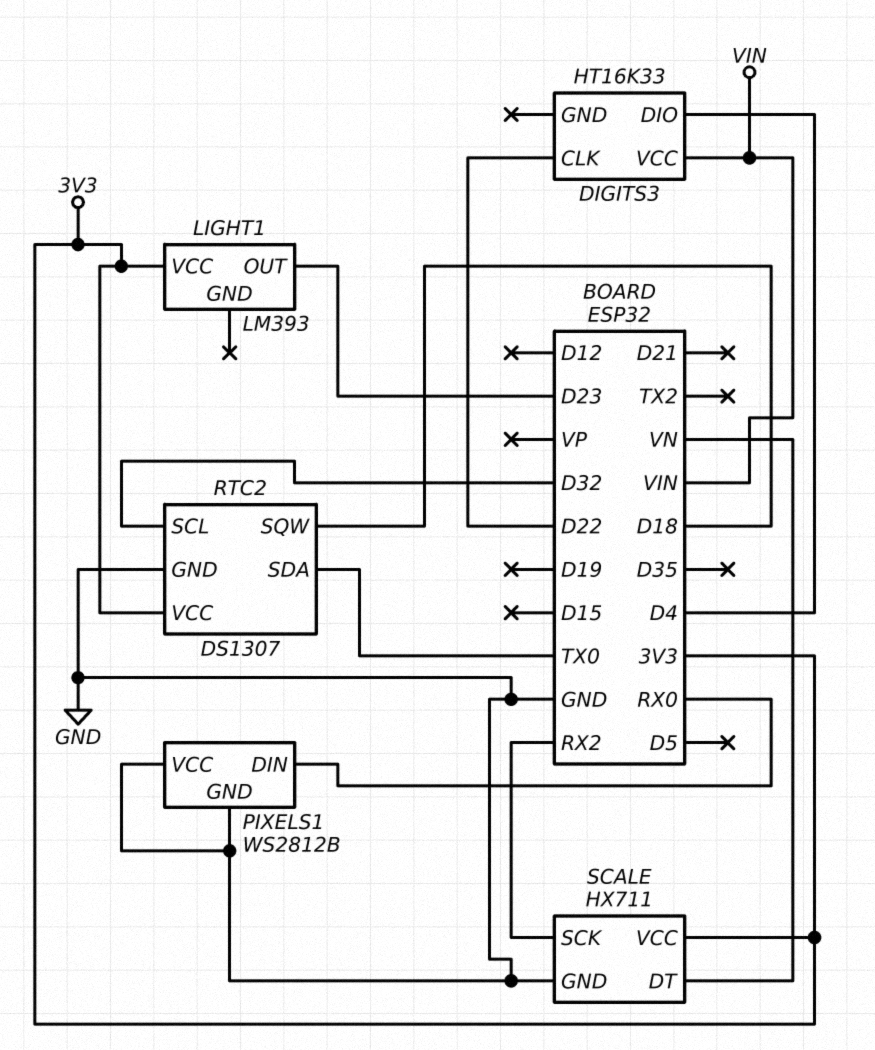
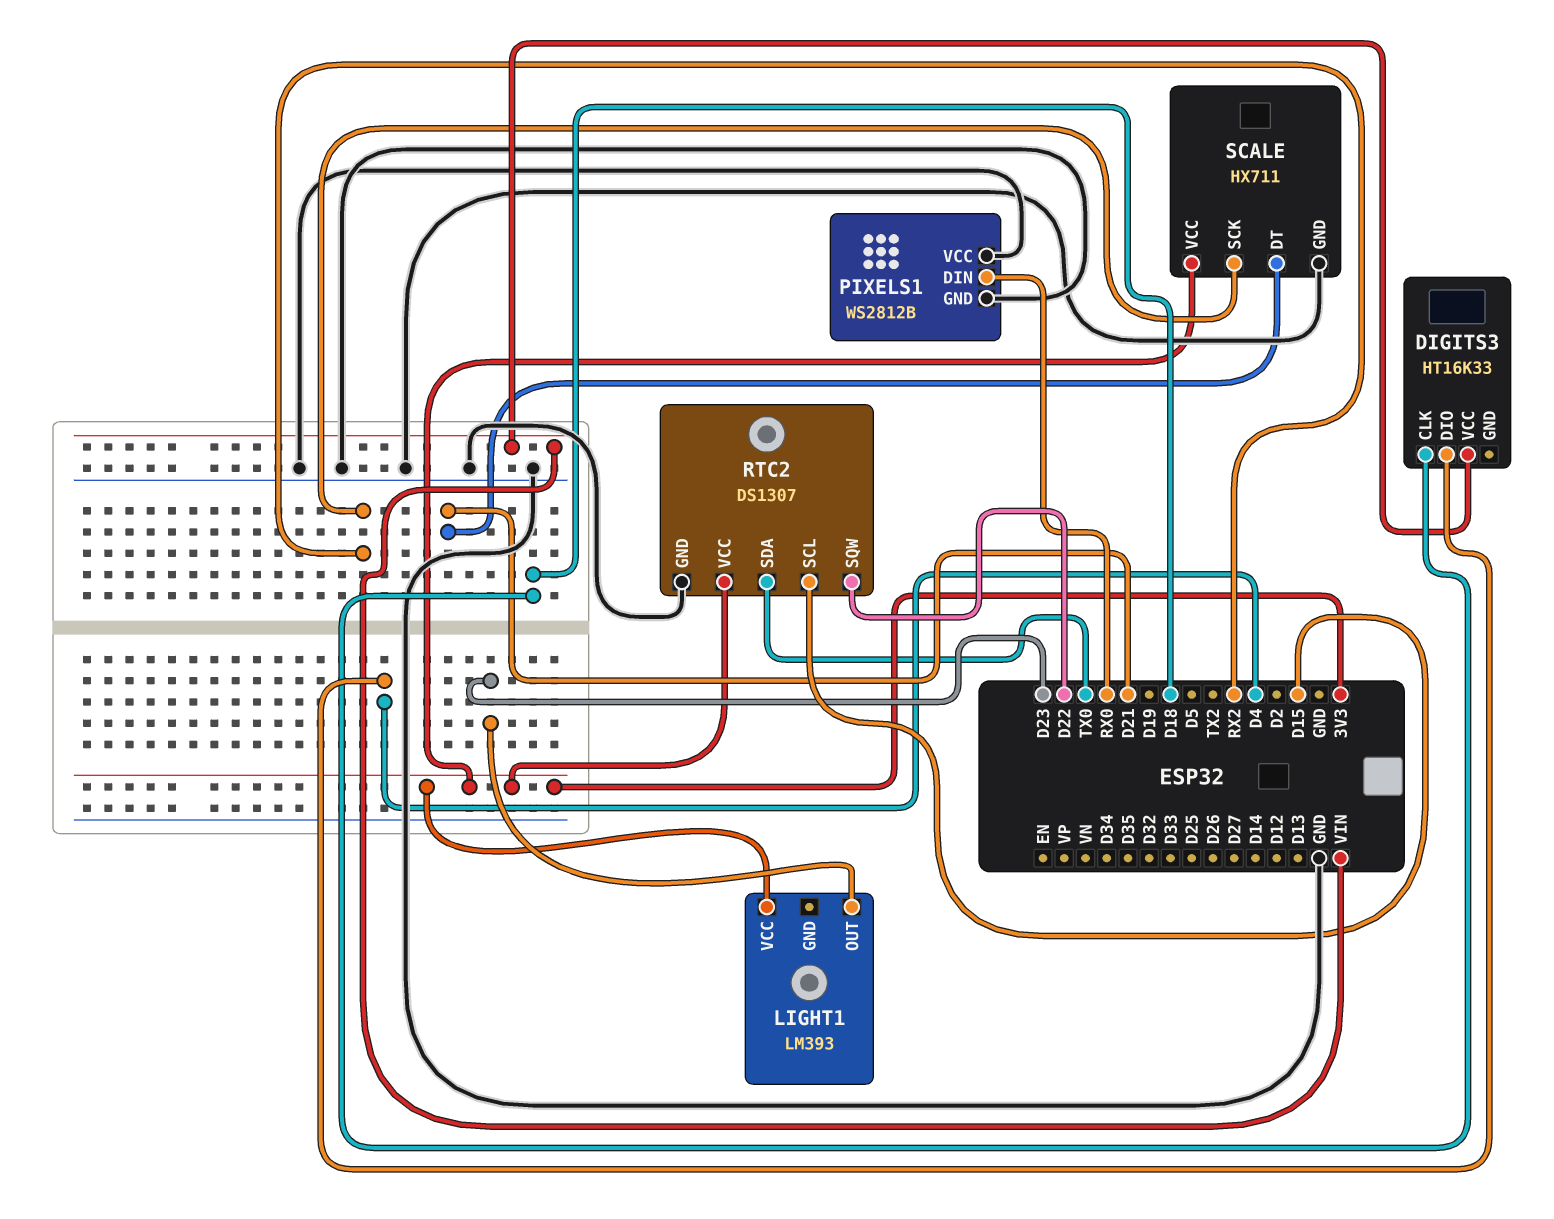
DIGITS3 pin CLK: D22 -> D18
RTC2 pin SCL: D32 -> D15
RTC2 pin SQW: D18 -> D22
SCALE pin DT: VN -> D21

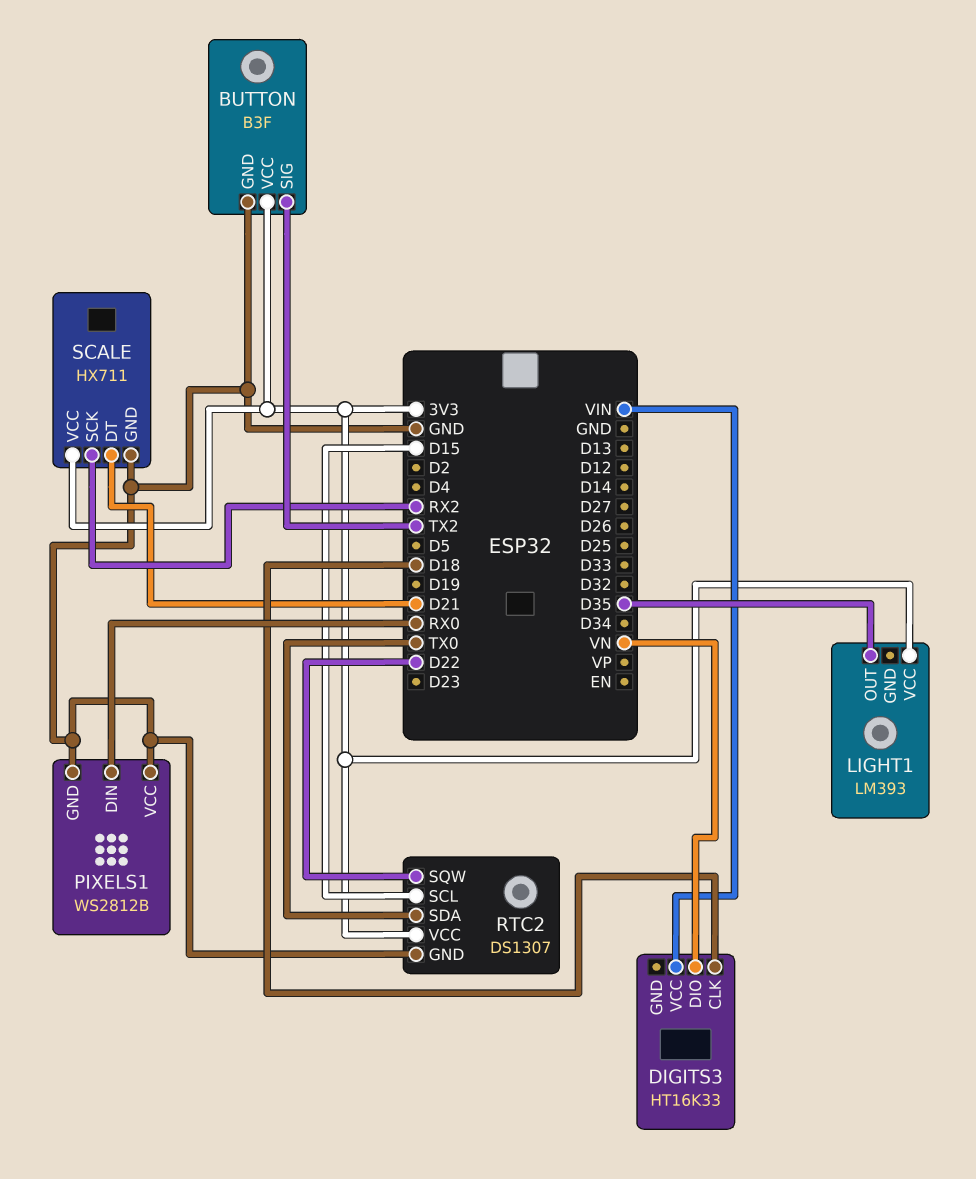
BUTTON: none -> B3F
BUTTON pin GND: none -> GND
BUTTON pin SIG: none -> TX2
BUTTON pin VCC: none -> 3V3
DIGITS3 pin DIO: D4 -> VN
LIGHT1 pin OUT: D23 -> D35

